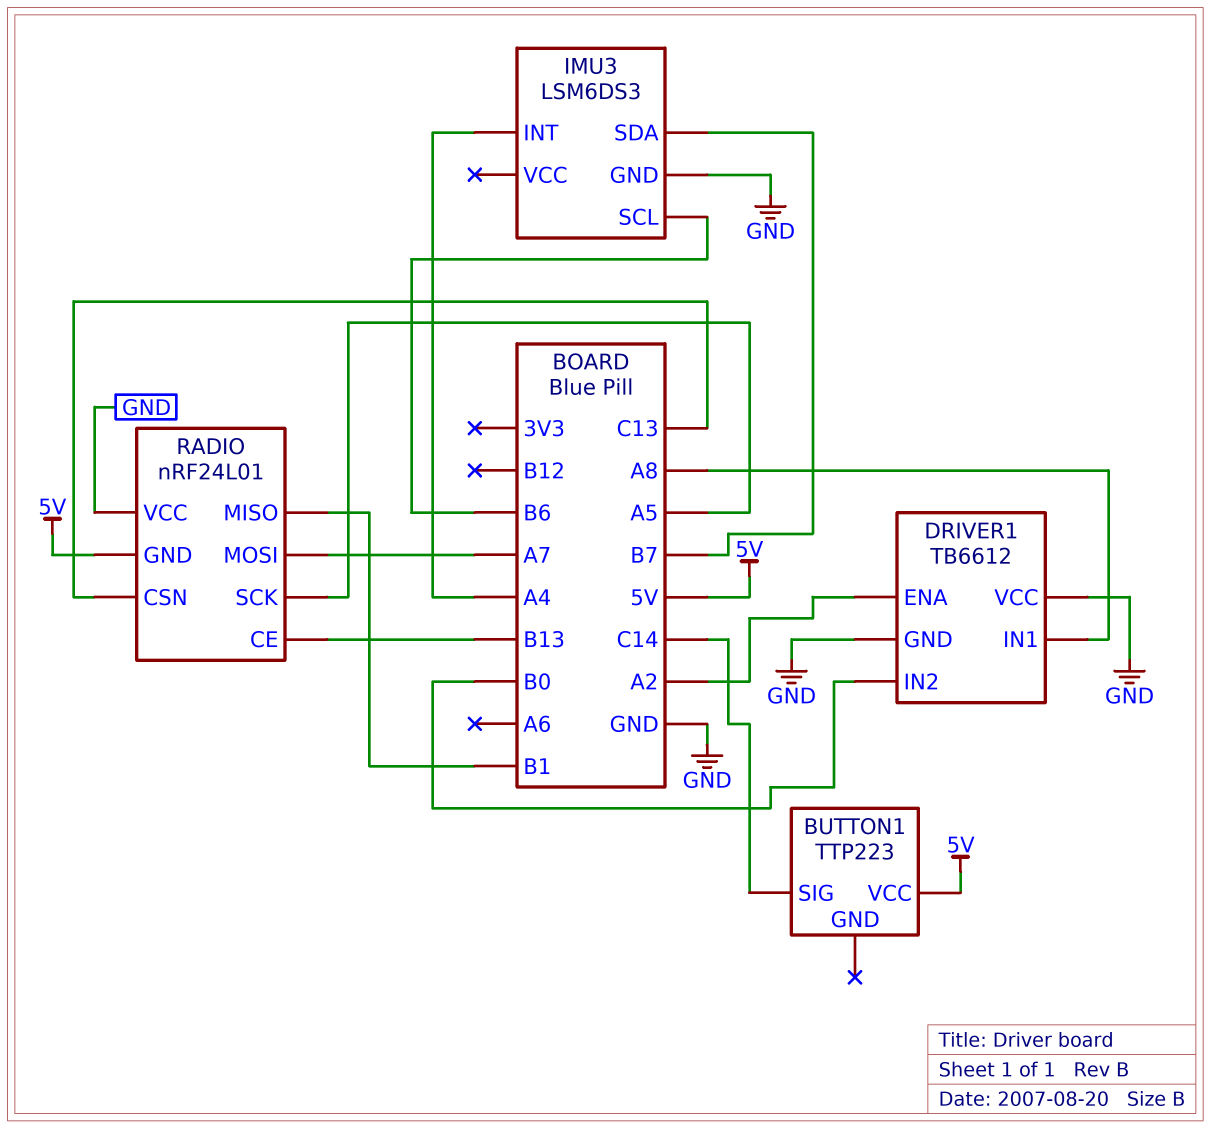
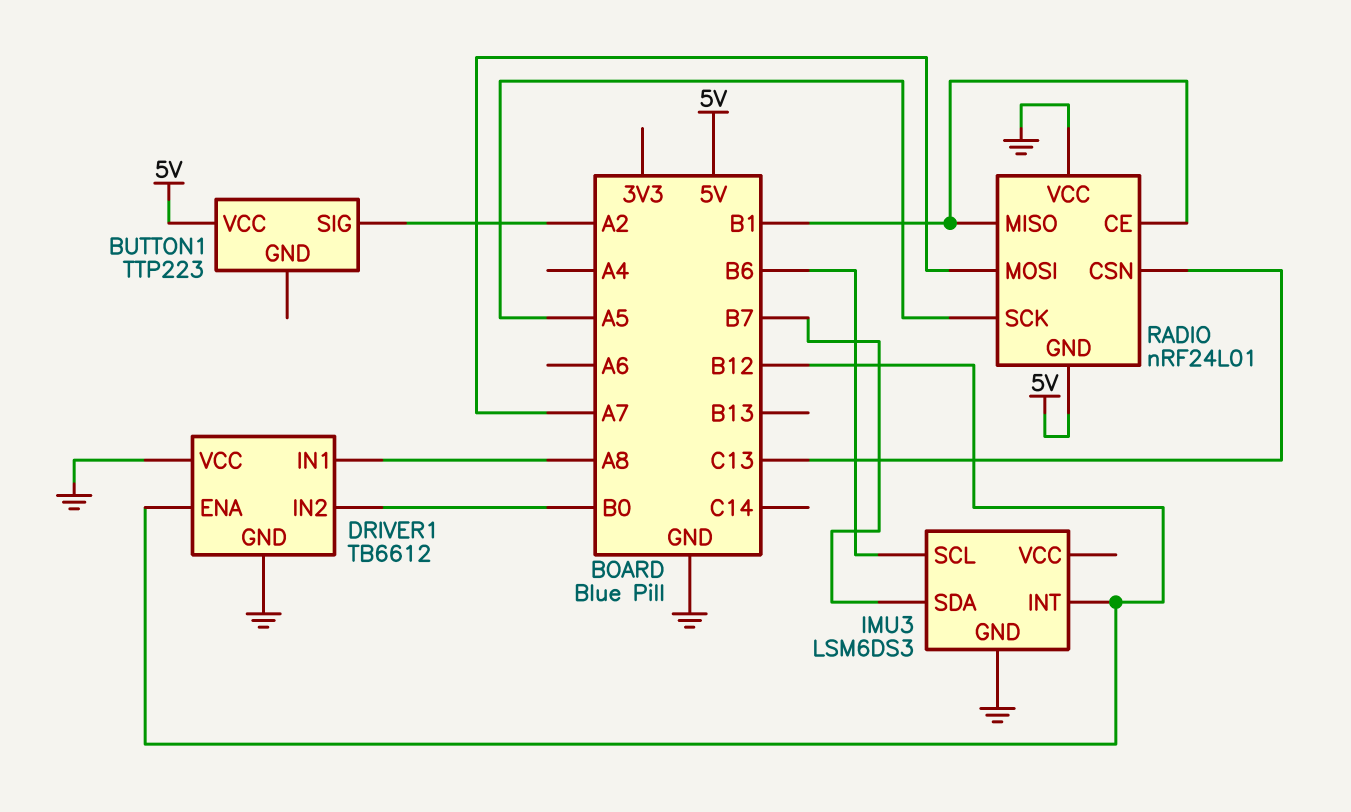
BUTTON1 pin SIG: C14 -> A2
DRIVER1 pin ENA: A2 -> B12
IMU3 pin INT: A4 -> B12
RADIO pin CE: B13 -> B1

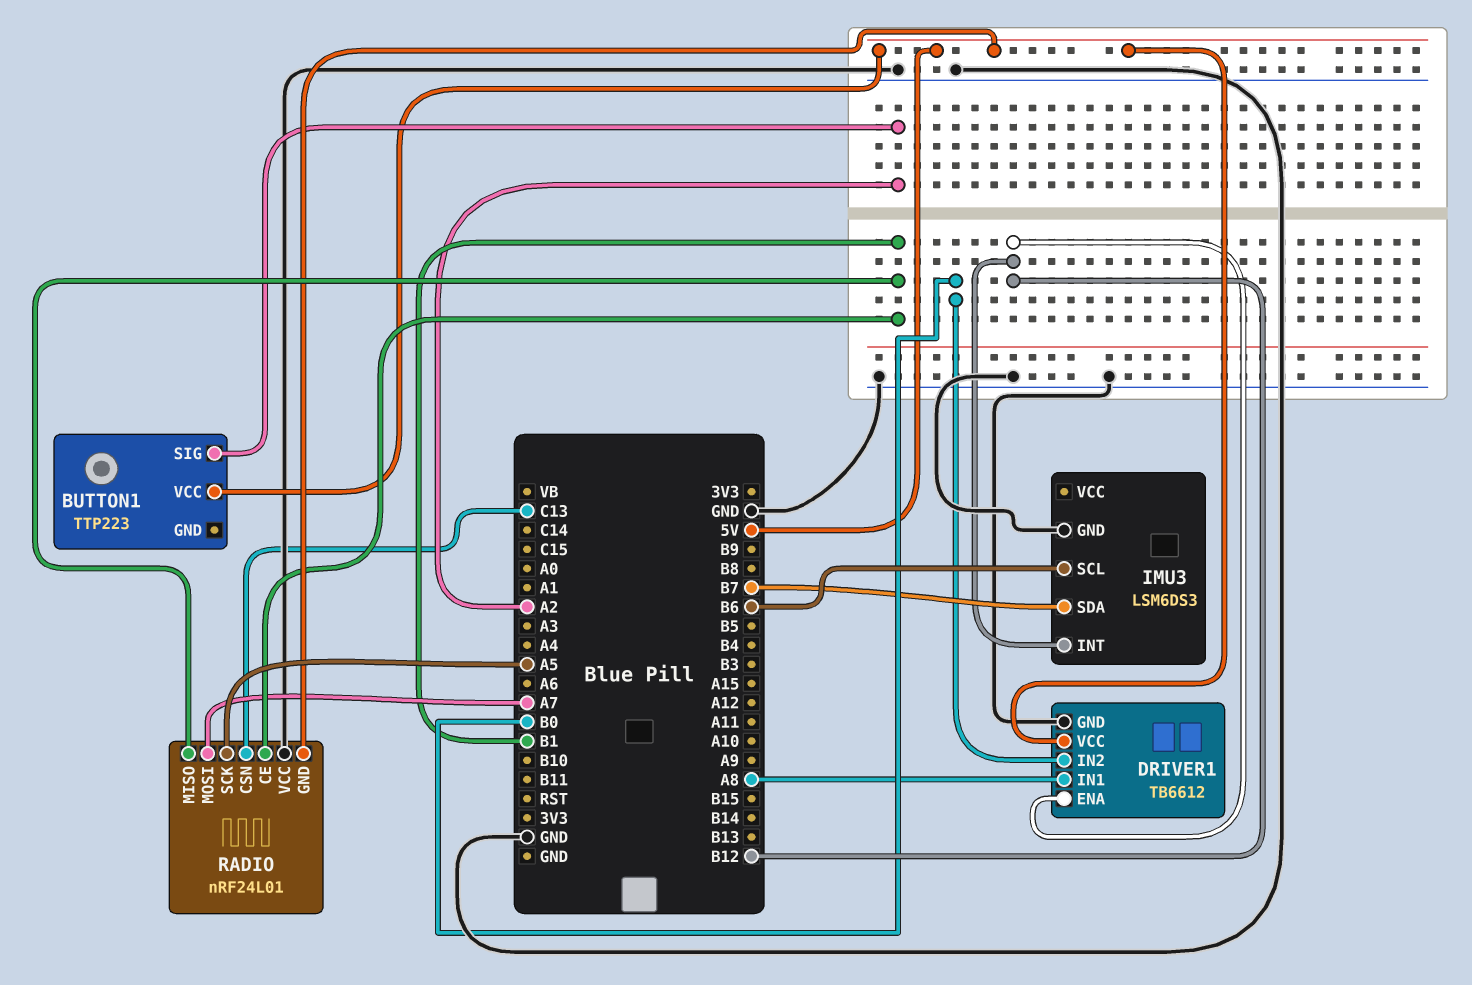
DRIVER1 pin VCC: GND -> 5V

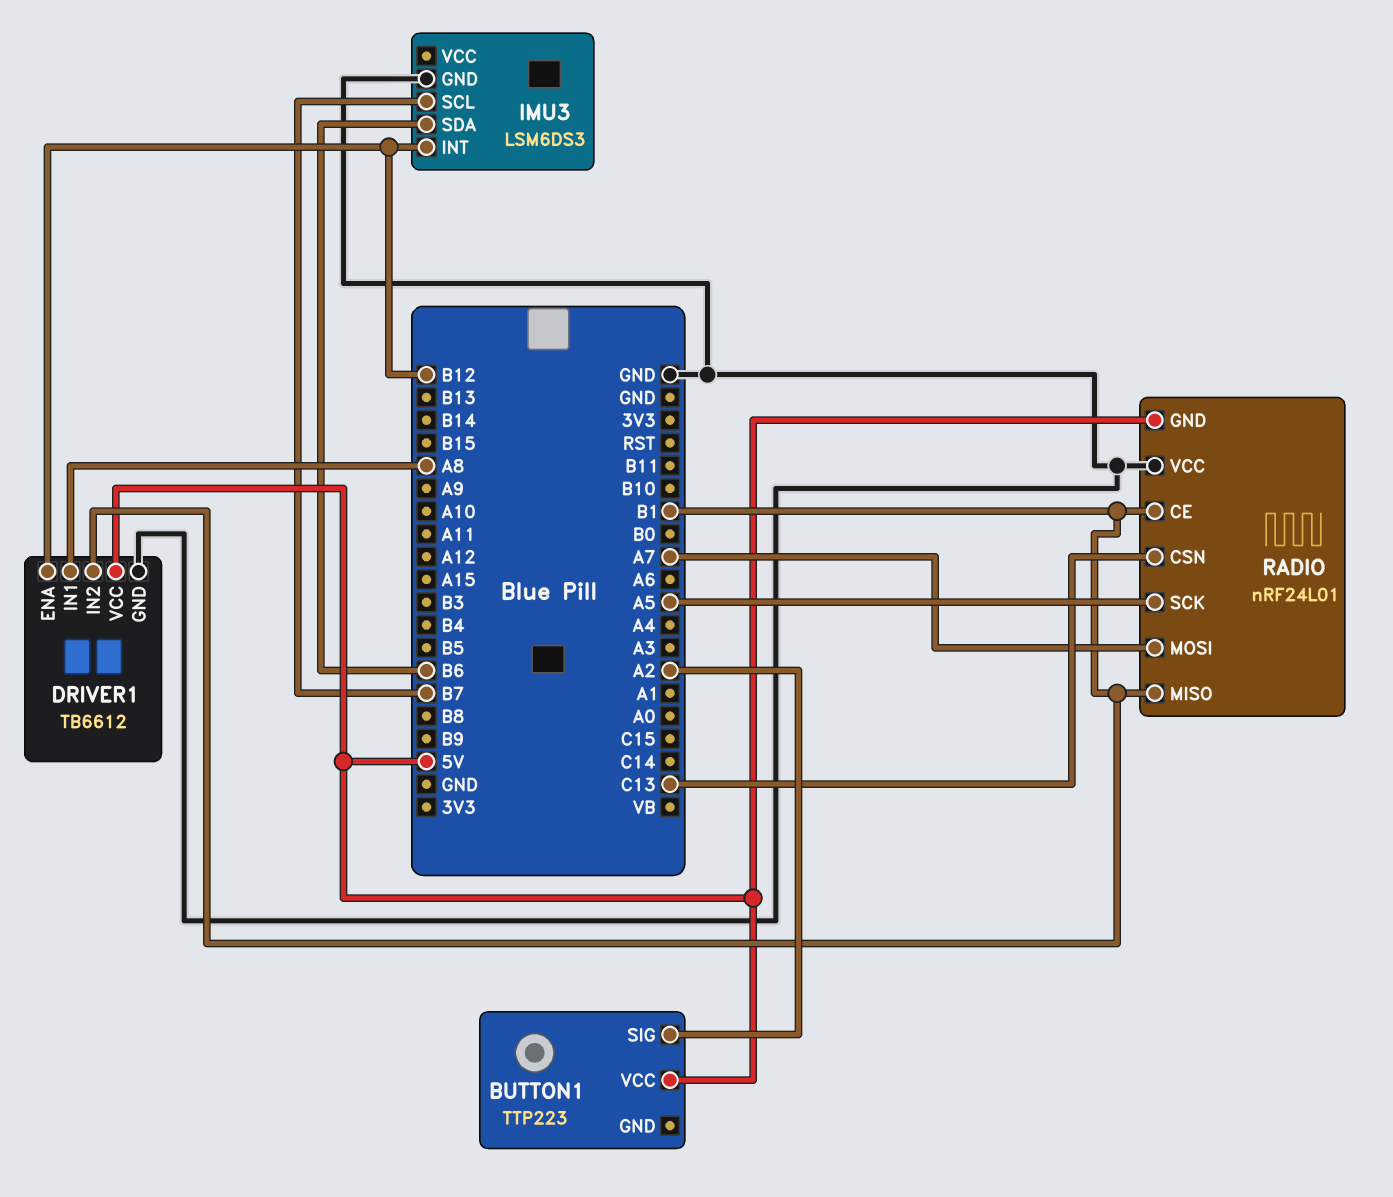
DRIVER1 pin IN2: B0 -> B1
IMU3 pin SCL: B6 -> B7
IMU3 pin SDA: B7 -> B6

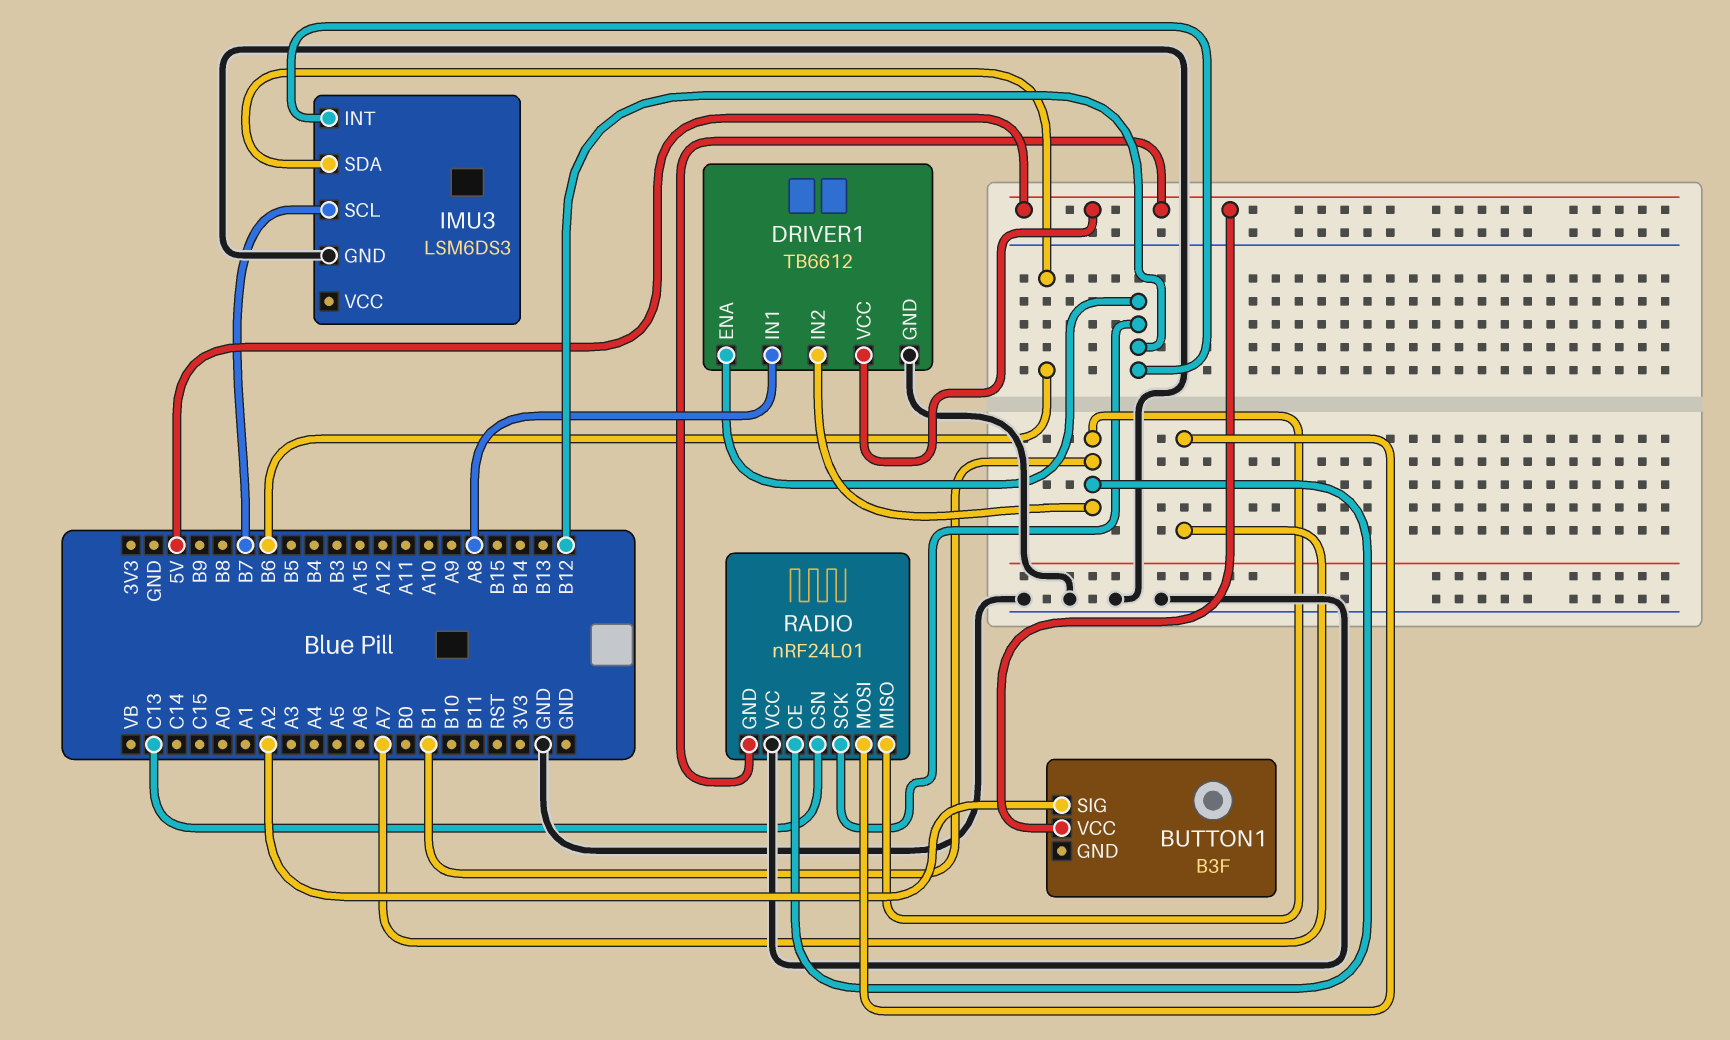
BUTTON1: TTP223 -> B3F
RADIO pin SCK: A5 -> B12

